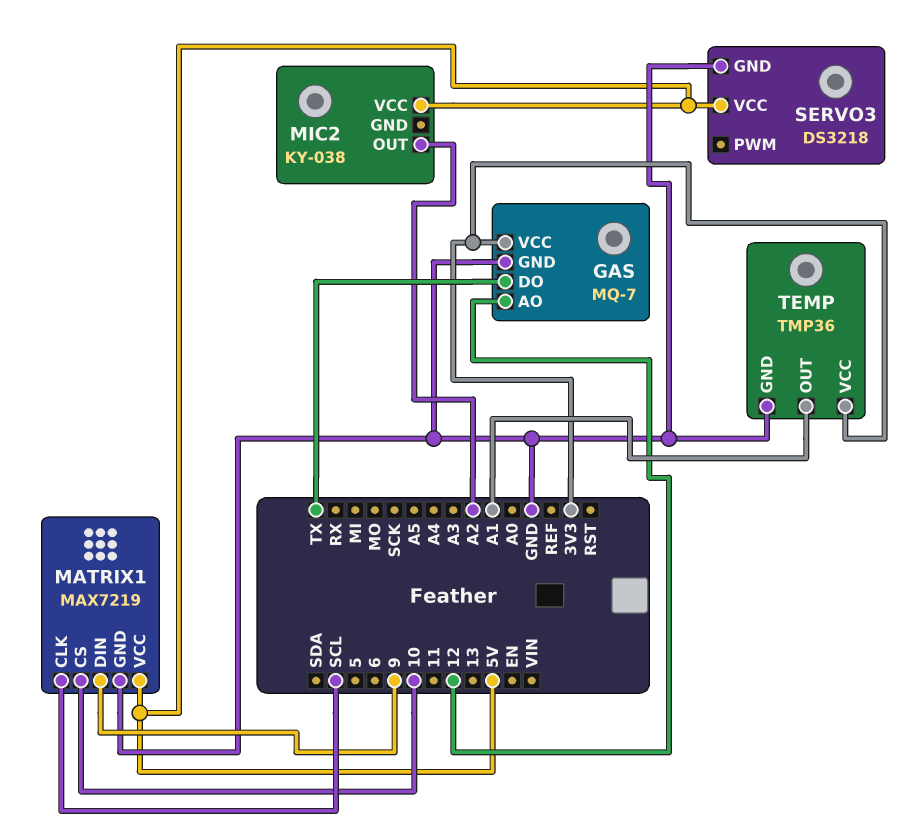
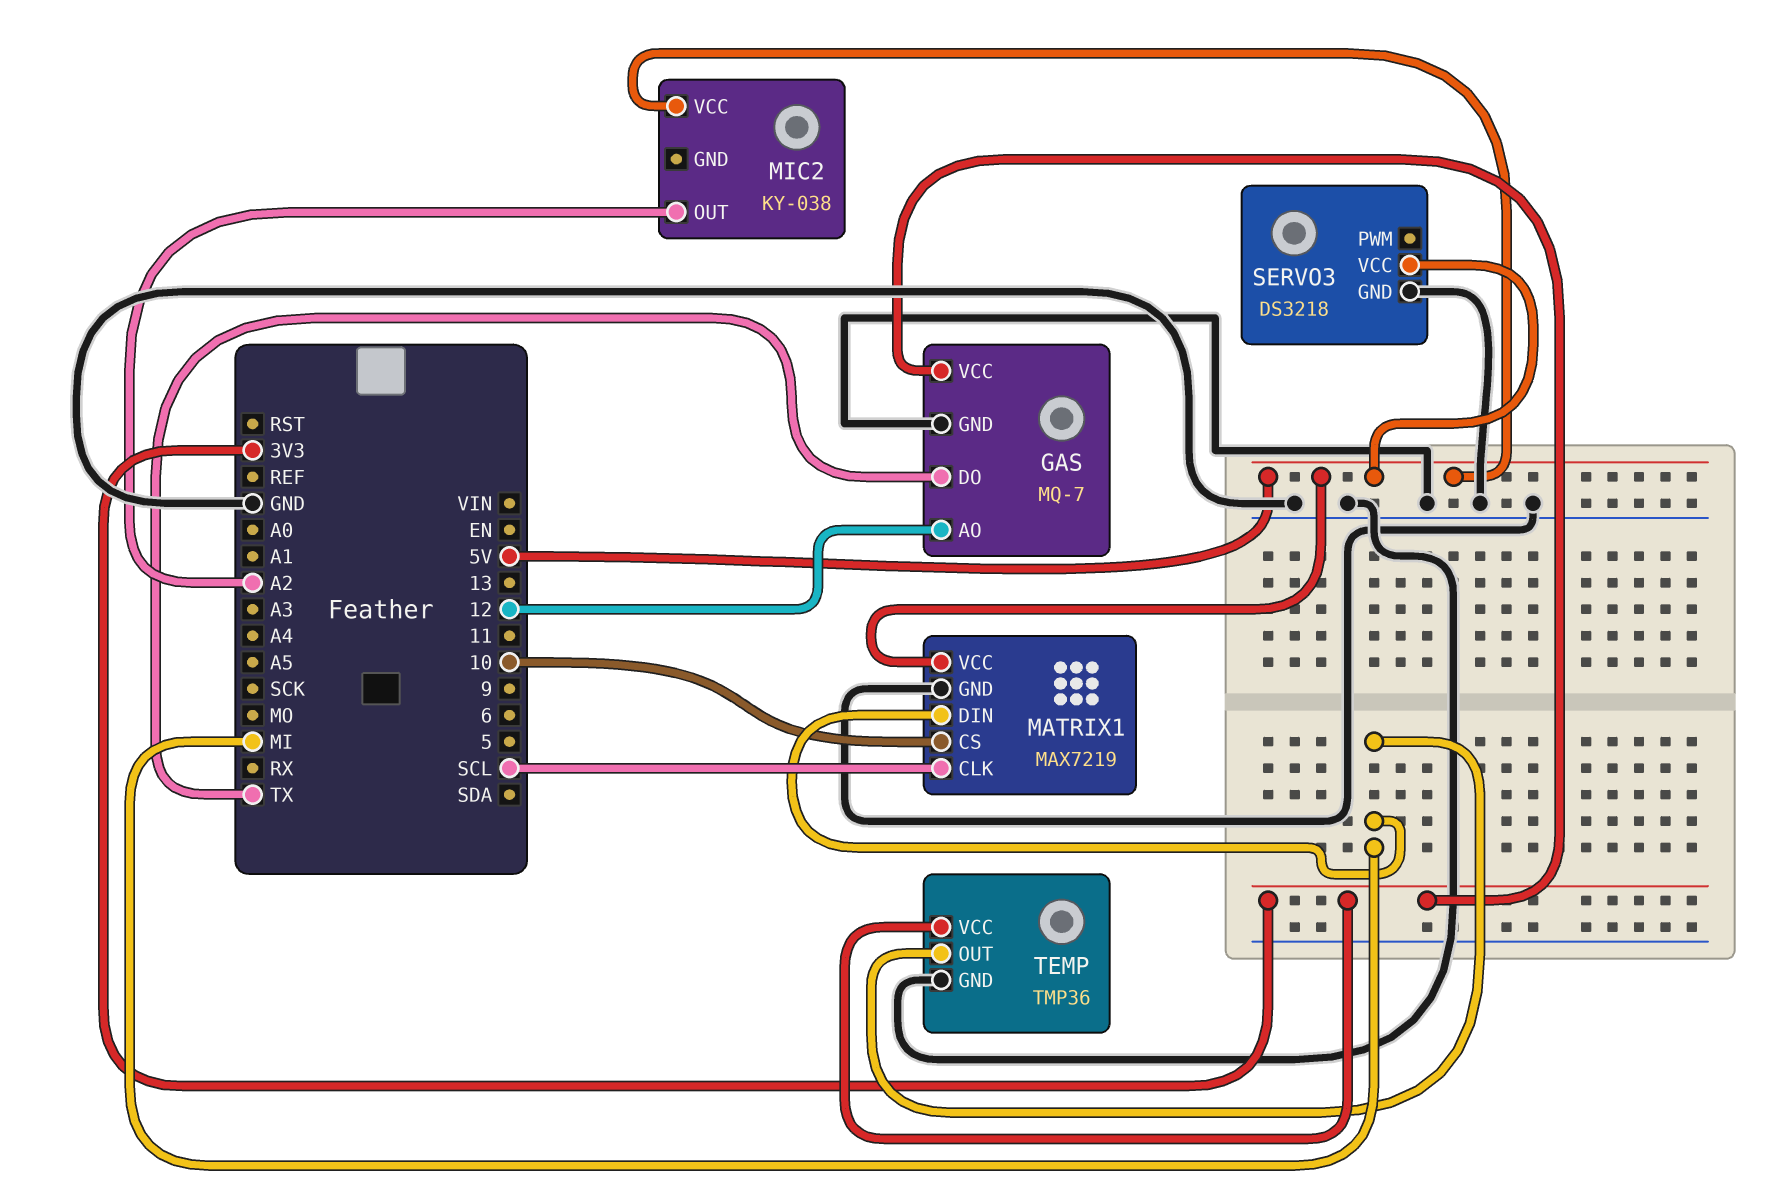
MATRIX1 pin DIN: 9 -> MI
TEMP pin OUT: A1 -> MI

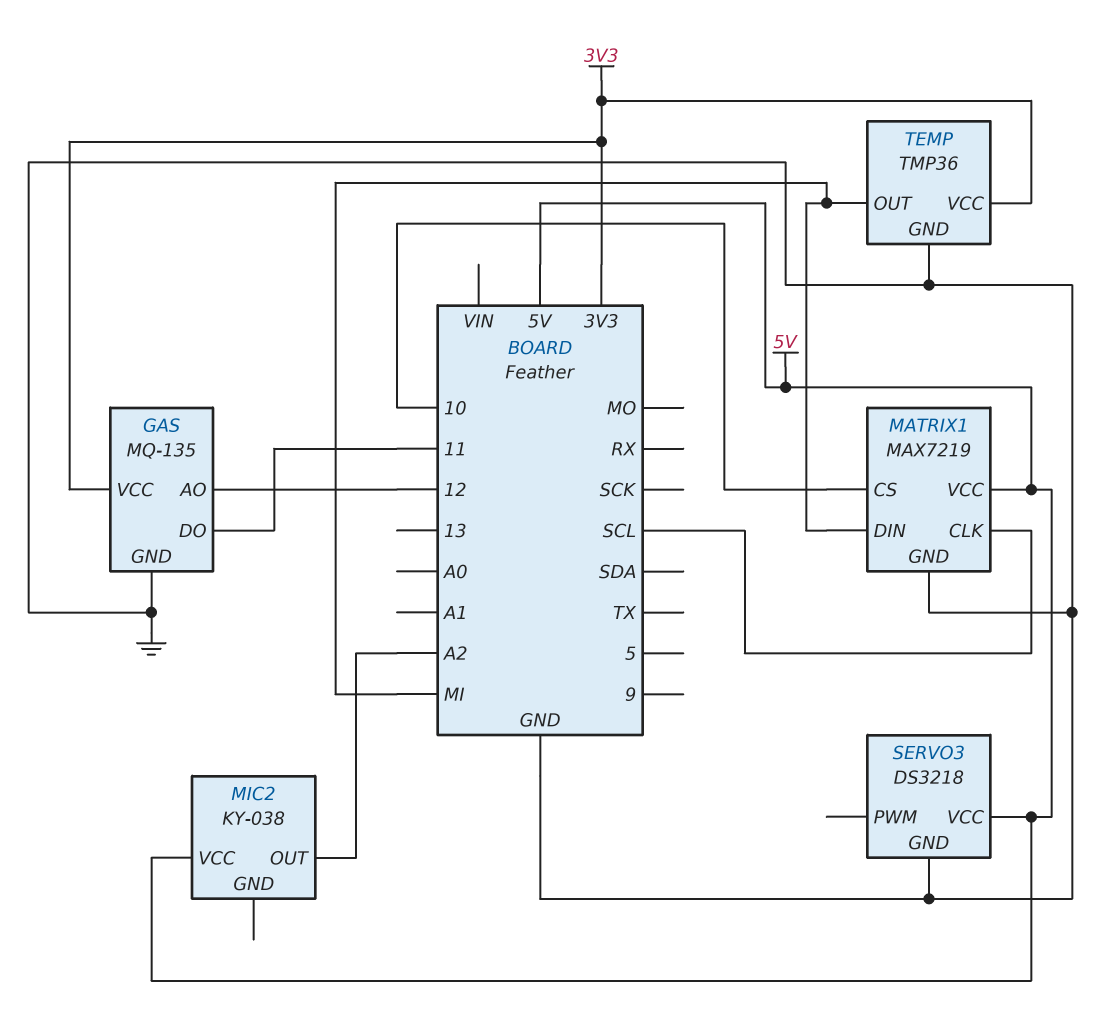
GAS: MQ-7 -> MQ-135
GAS pin DO: TX -> 11

